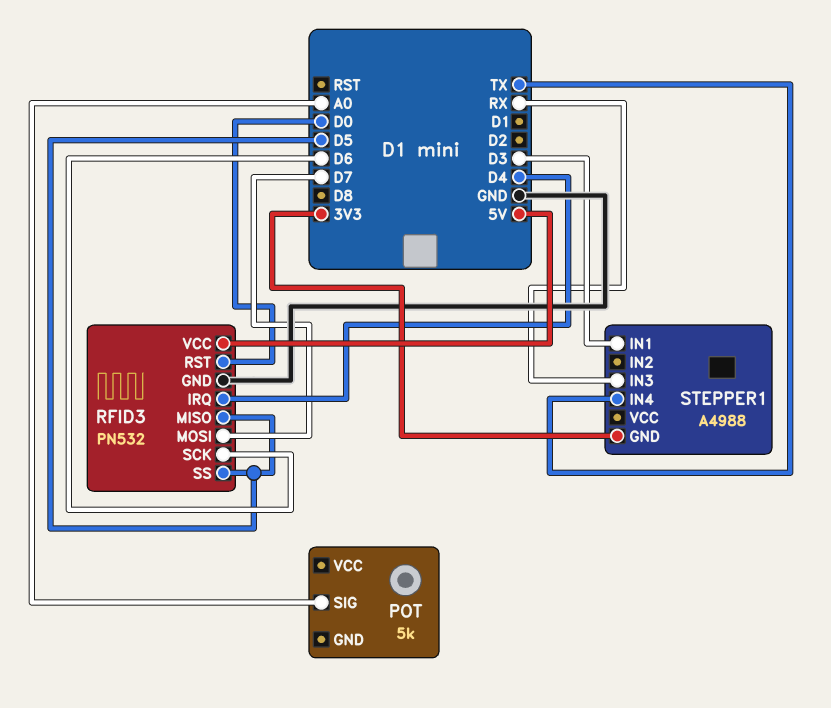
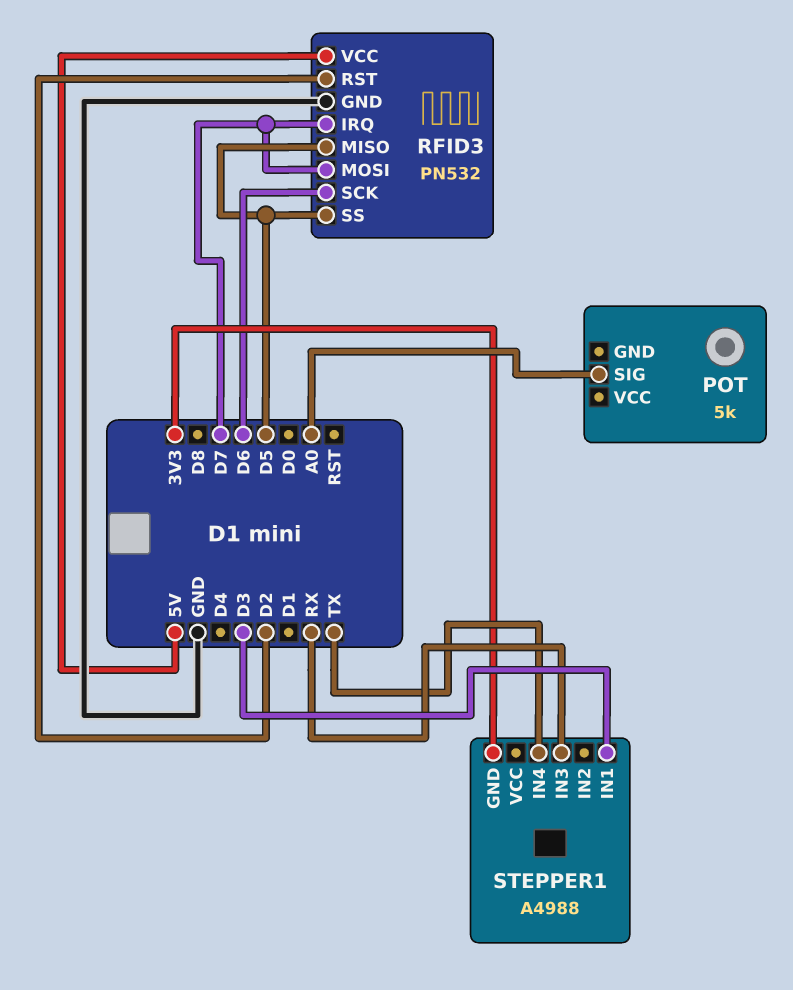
RFID3 pin IRQ: D4 -> D7
RFID3 pin RST: D0 -> D2

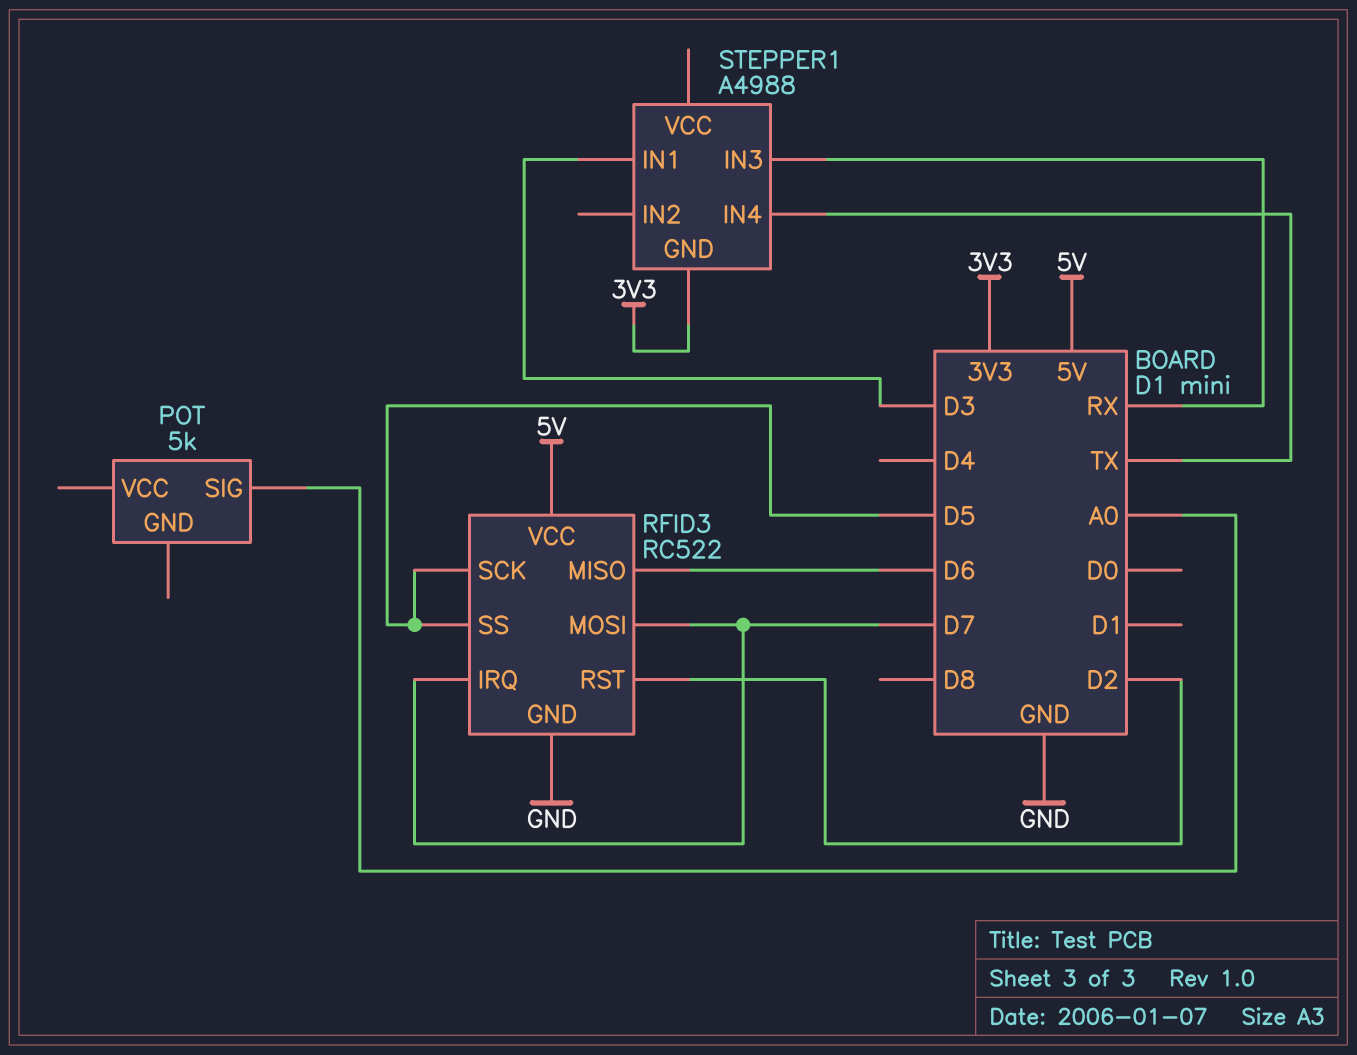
RFID3: PN532 -> RC522
RFID3 pin MISO: D5 -> D6
RFID3 pin SCK: D6 -> D5

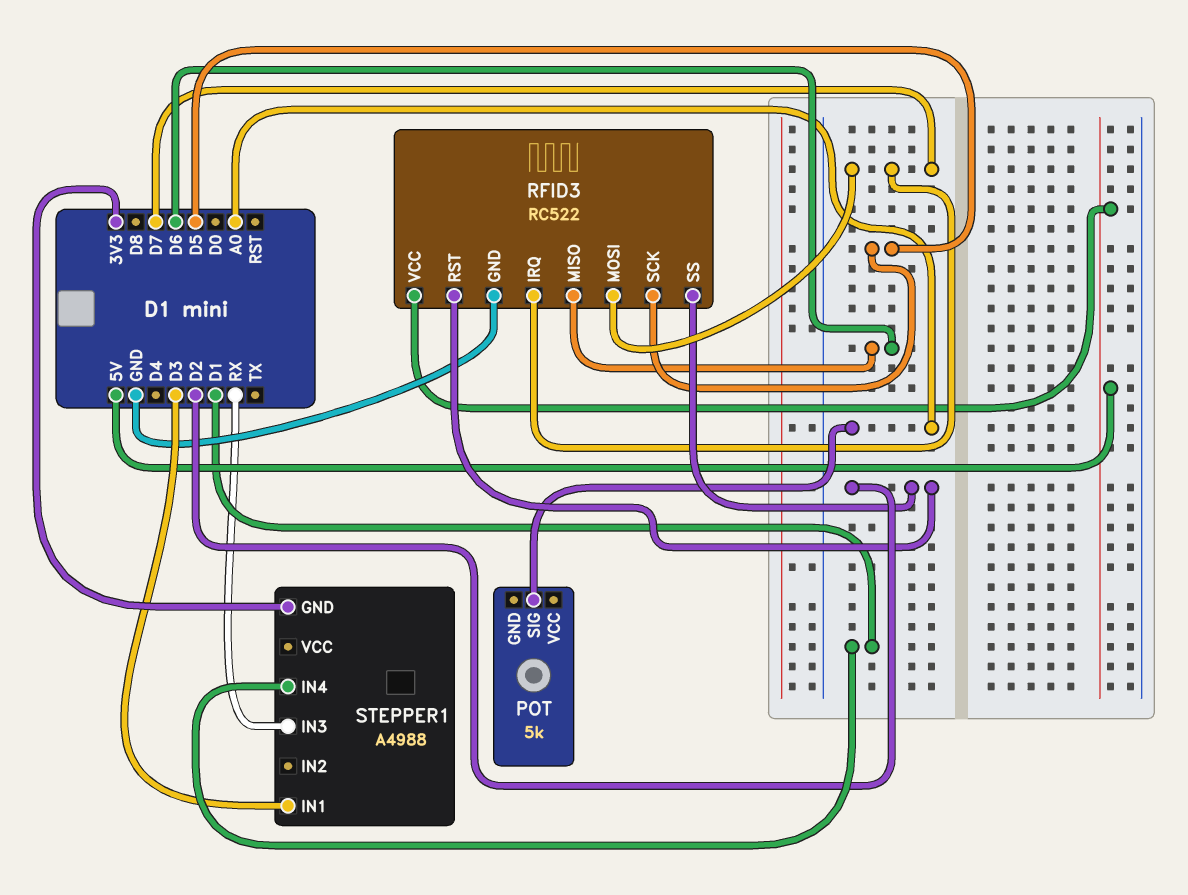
RFID3 pin SS: D5 -> D2
STEPPER1 pin IN4: TX -> D1

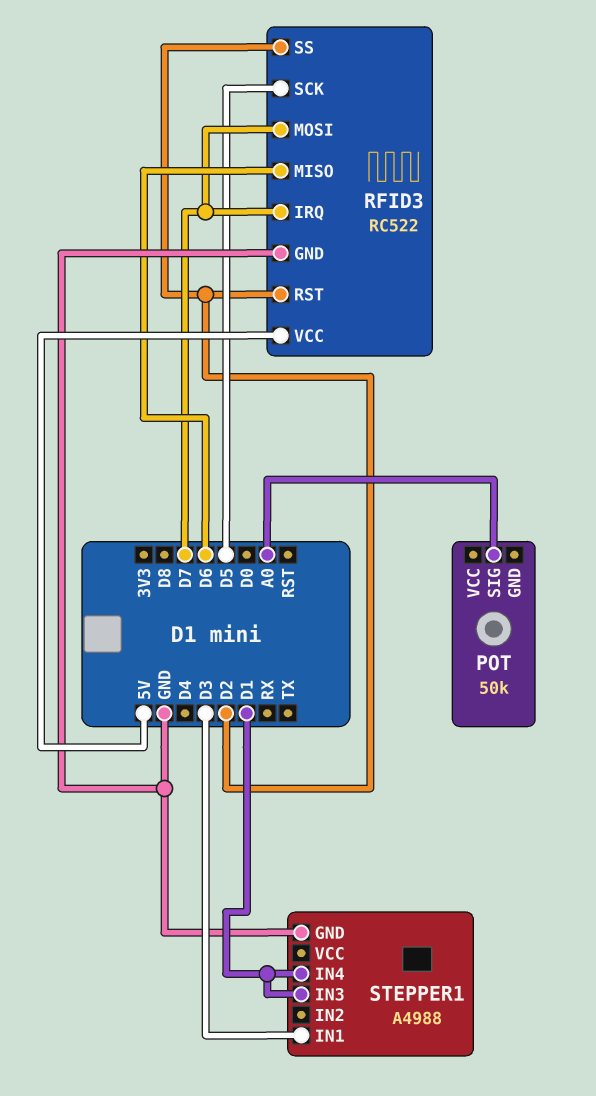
POT: 5k -> 50k
STEPPER1 pin GND: 3V3 -> GND
STEPPER1 pin IN3: RX -> D1

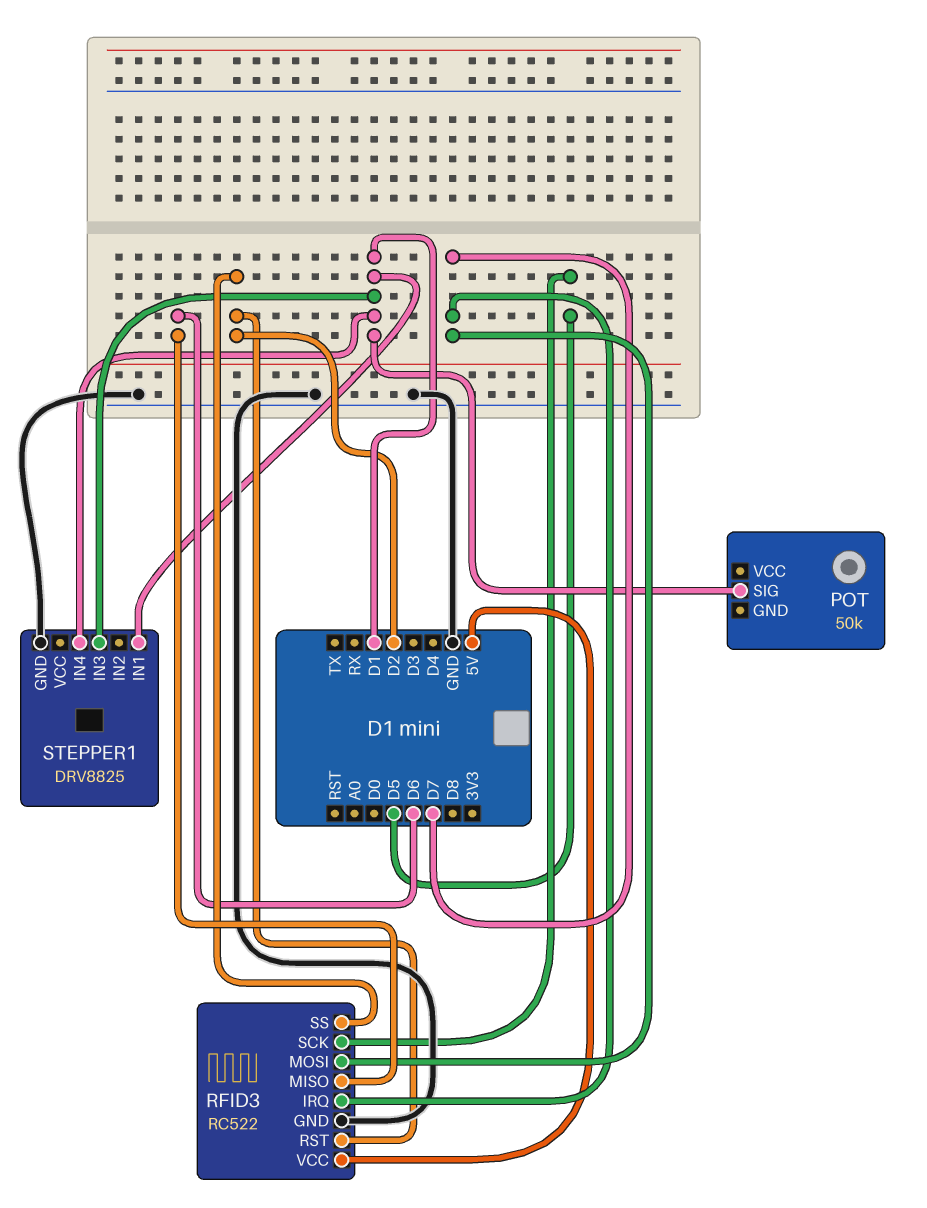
POT pin SIG: A0 -> D1
STEPPER1: A4988 -> DRV8825
STEPPER1 pin IN1: D3 -> D1

